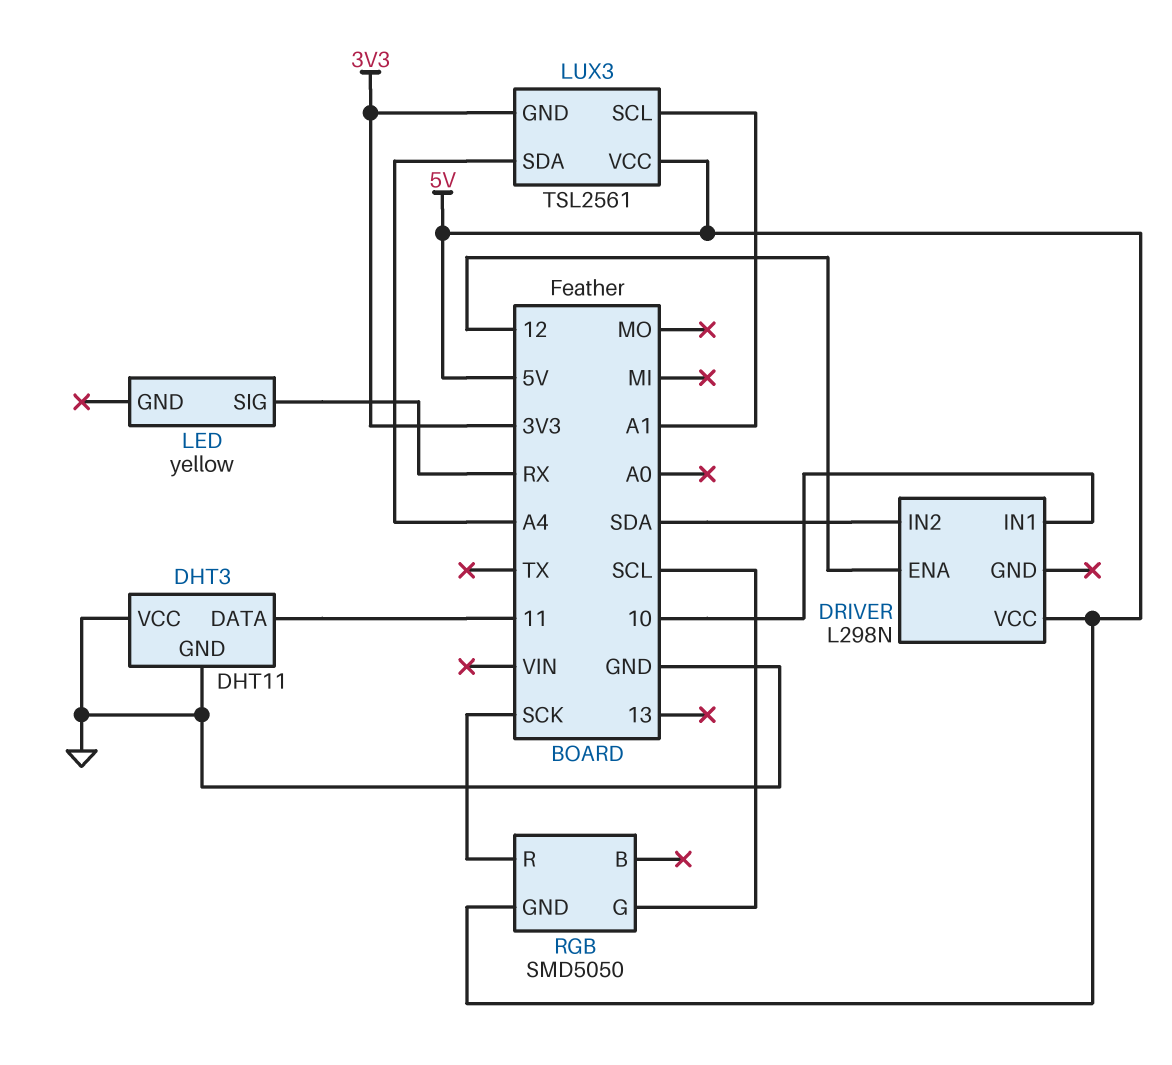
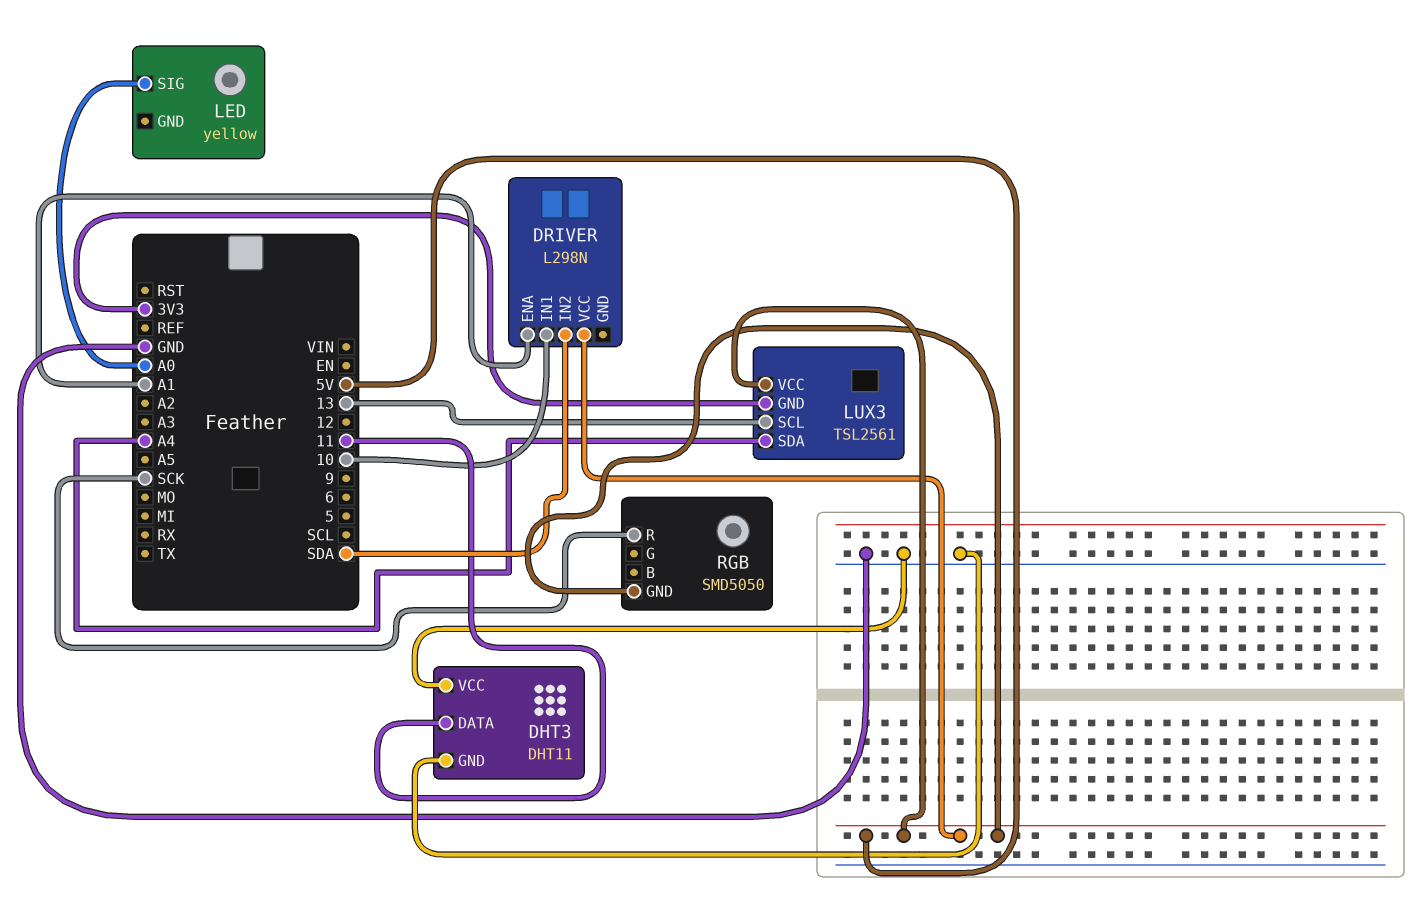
DRIVER pin ENA: 12 -> A1
LED pin SIG: RX -> A0
LUX3 pin SCL: A1 -> 13
RGB pin G: SCL -> none

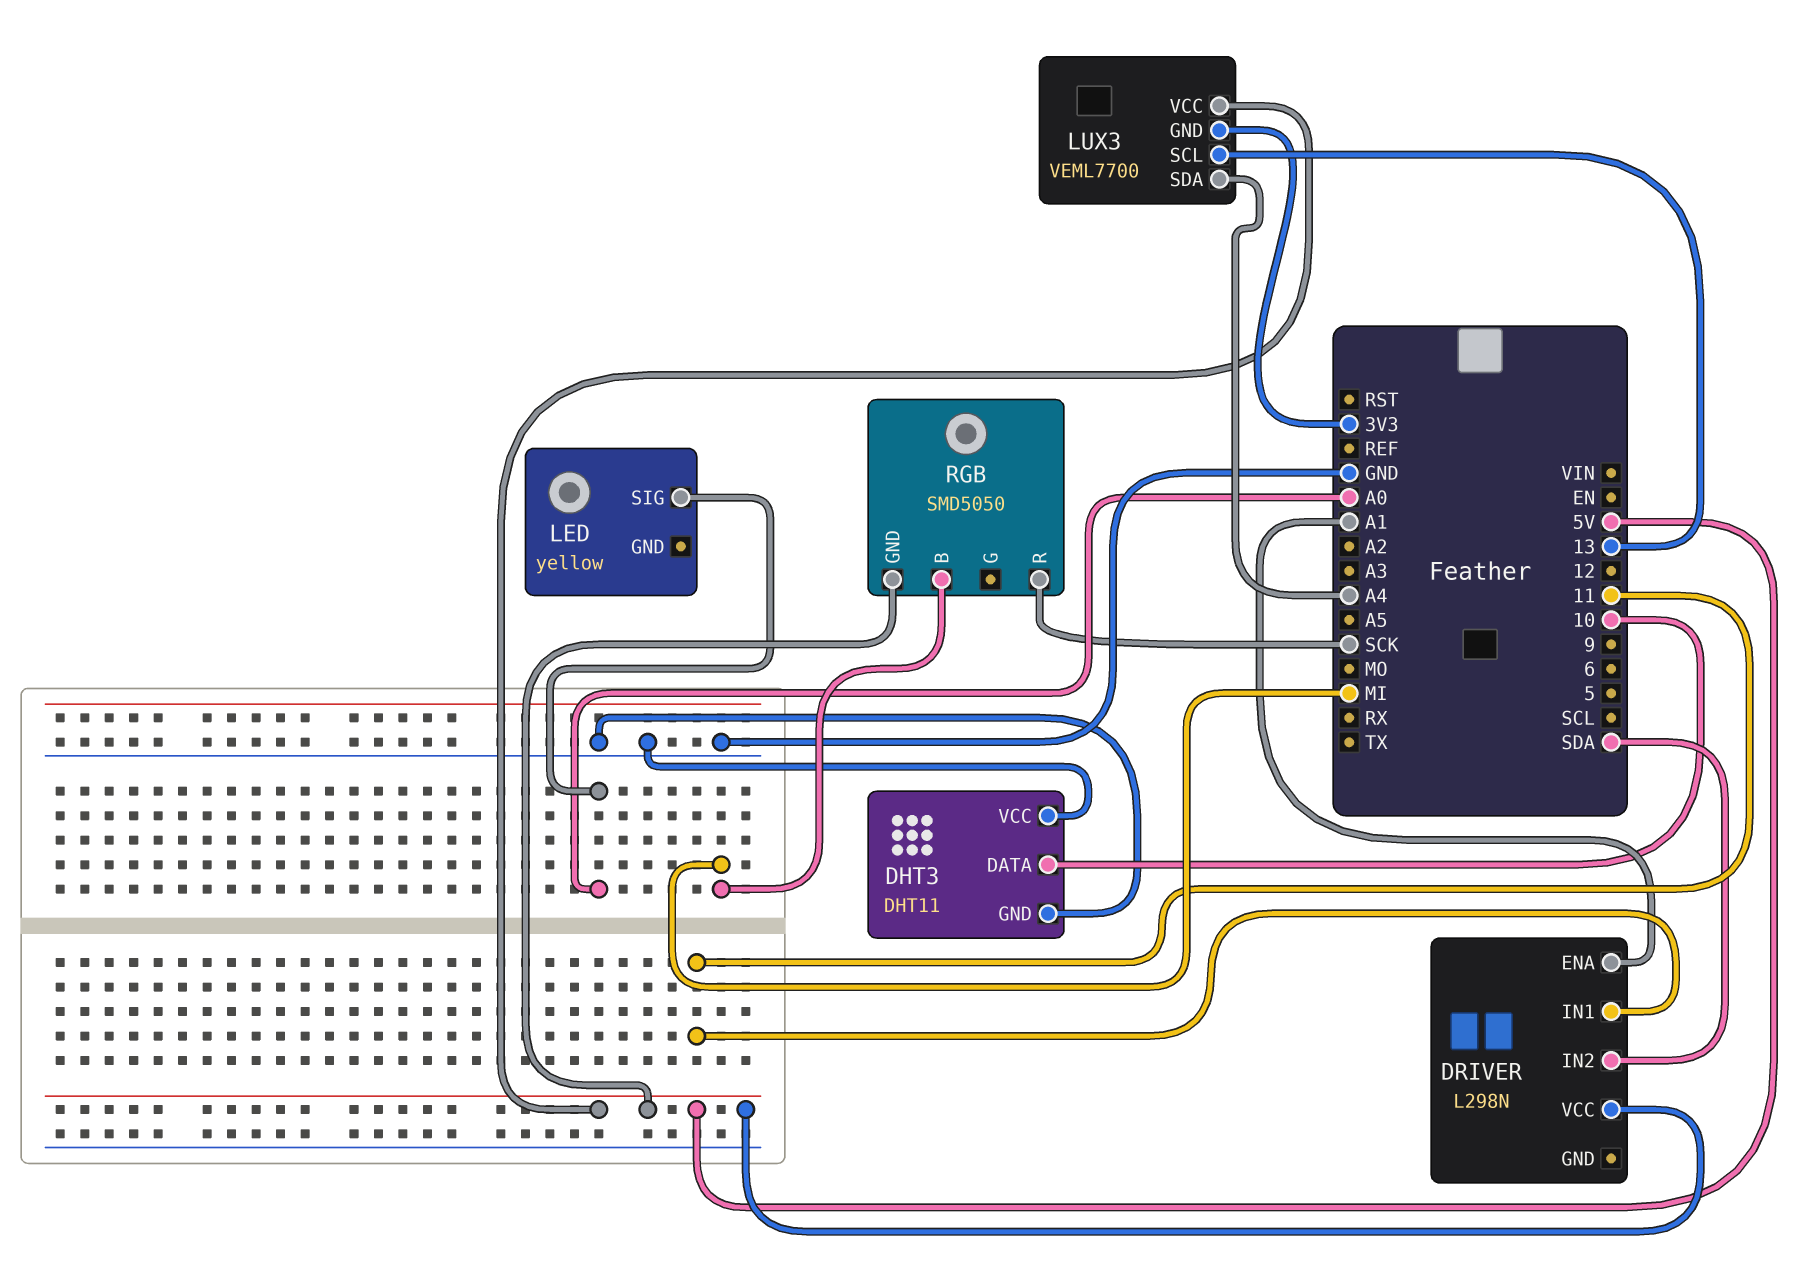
DHT3 pin DATA: 11 -> 10
DRIVER pin IN1: 10 -> 11
LUX3: TSL2561 -> VEML7700
RGB pin B: none -> MI

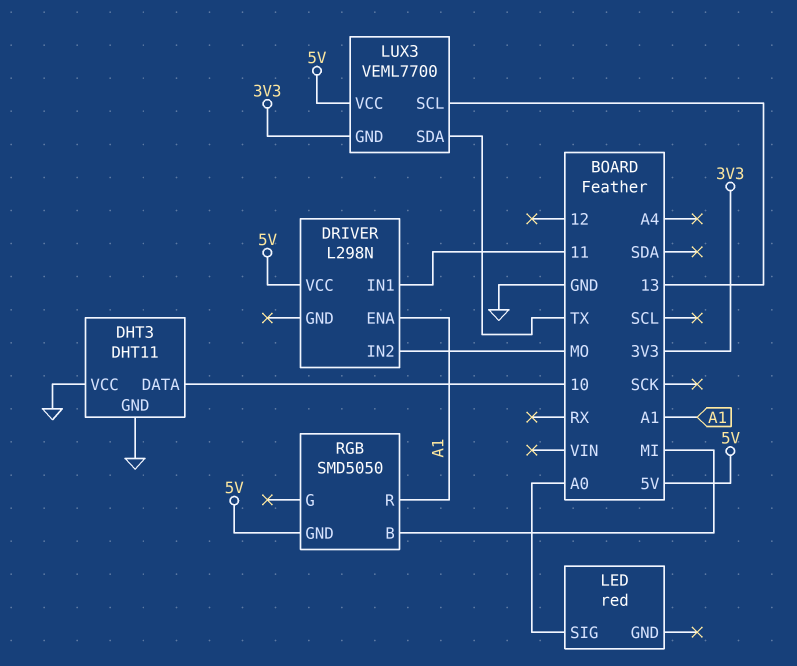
DRIVER pin IN2: SDA -> MO
LED: yellow -> red
LUX3 pin SDA: A4 -> TX
RGB pin R: SCK -> A1

